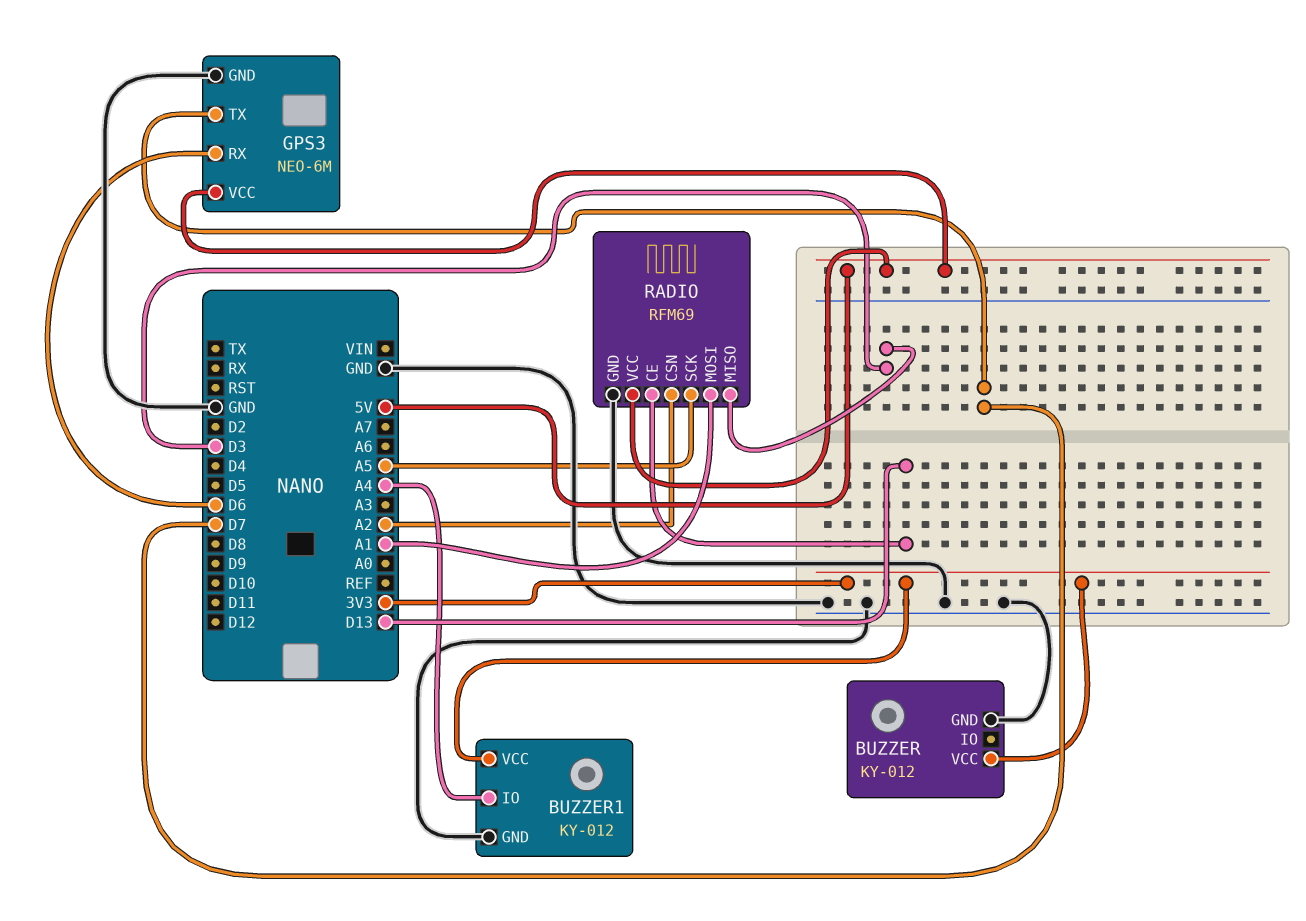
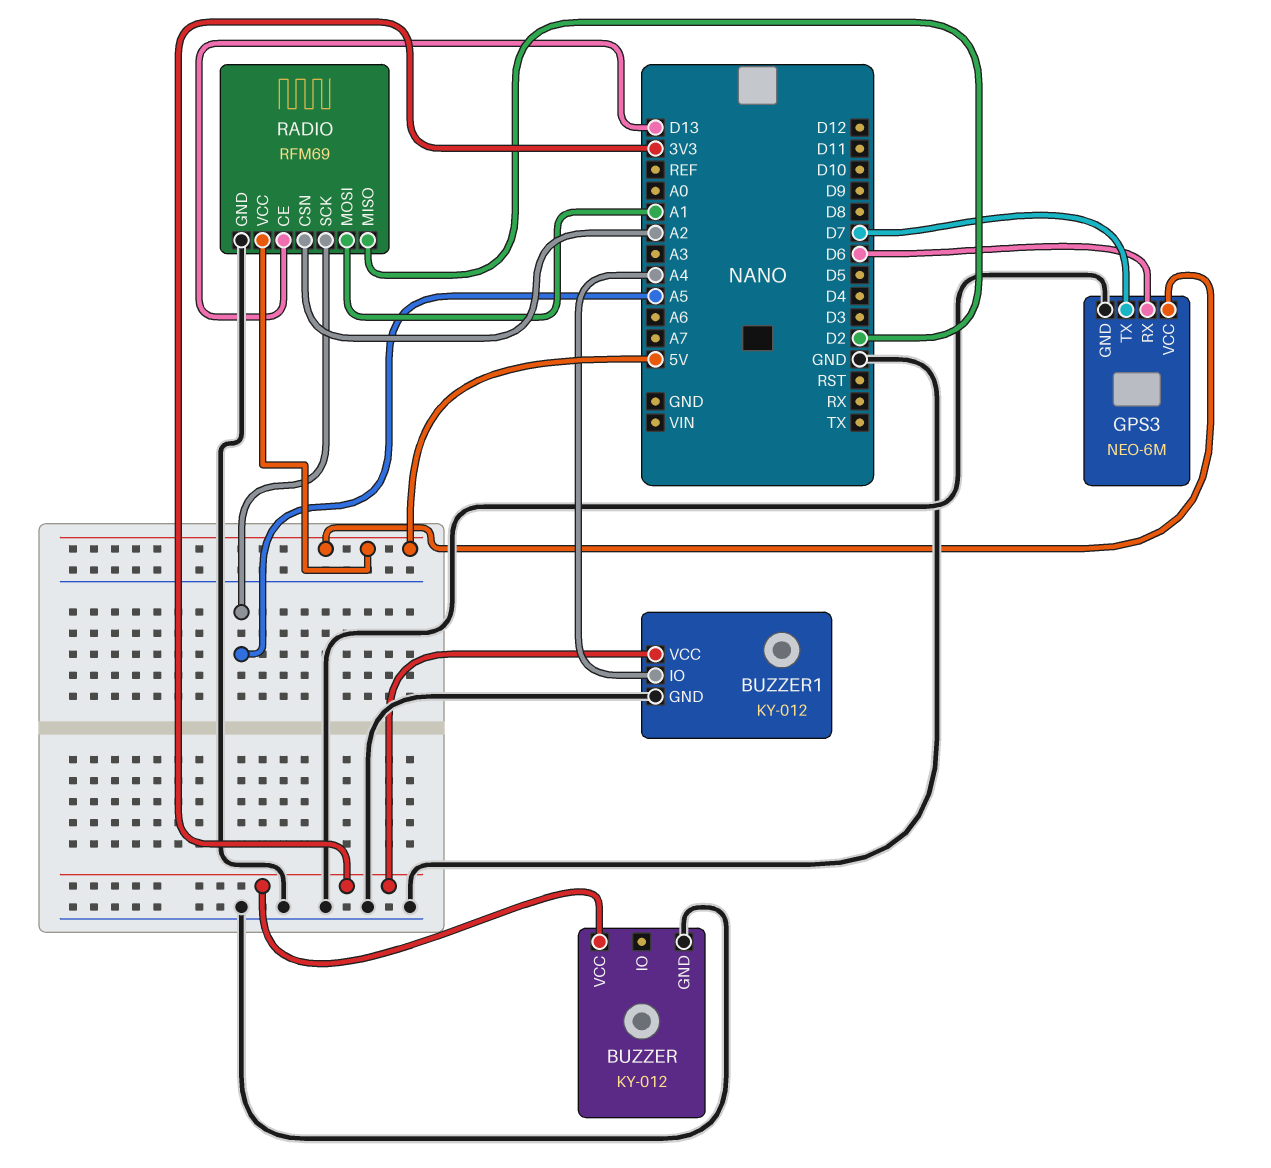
RADIO pin MISO: D3 -> D2

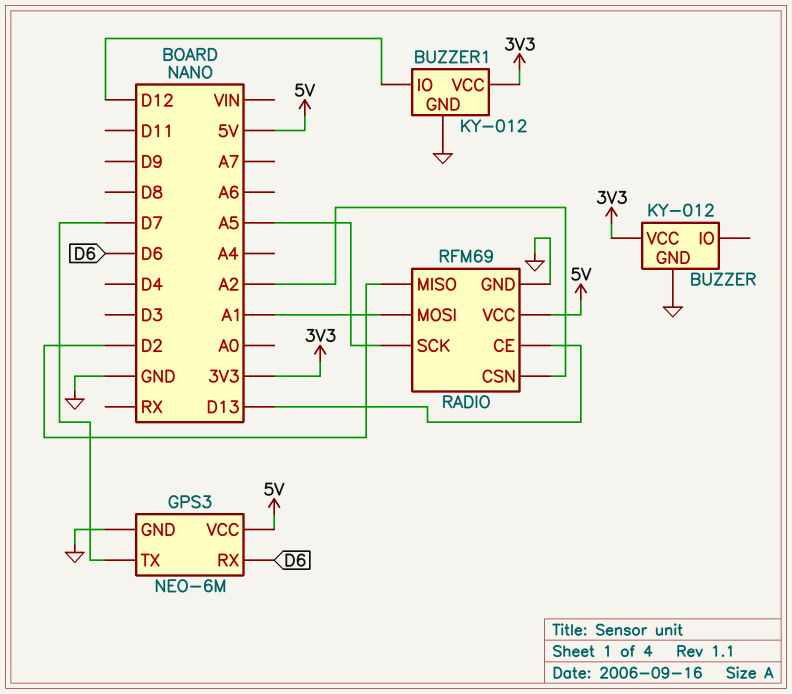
BUZZER1 pin IO: A4 -> D12

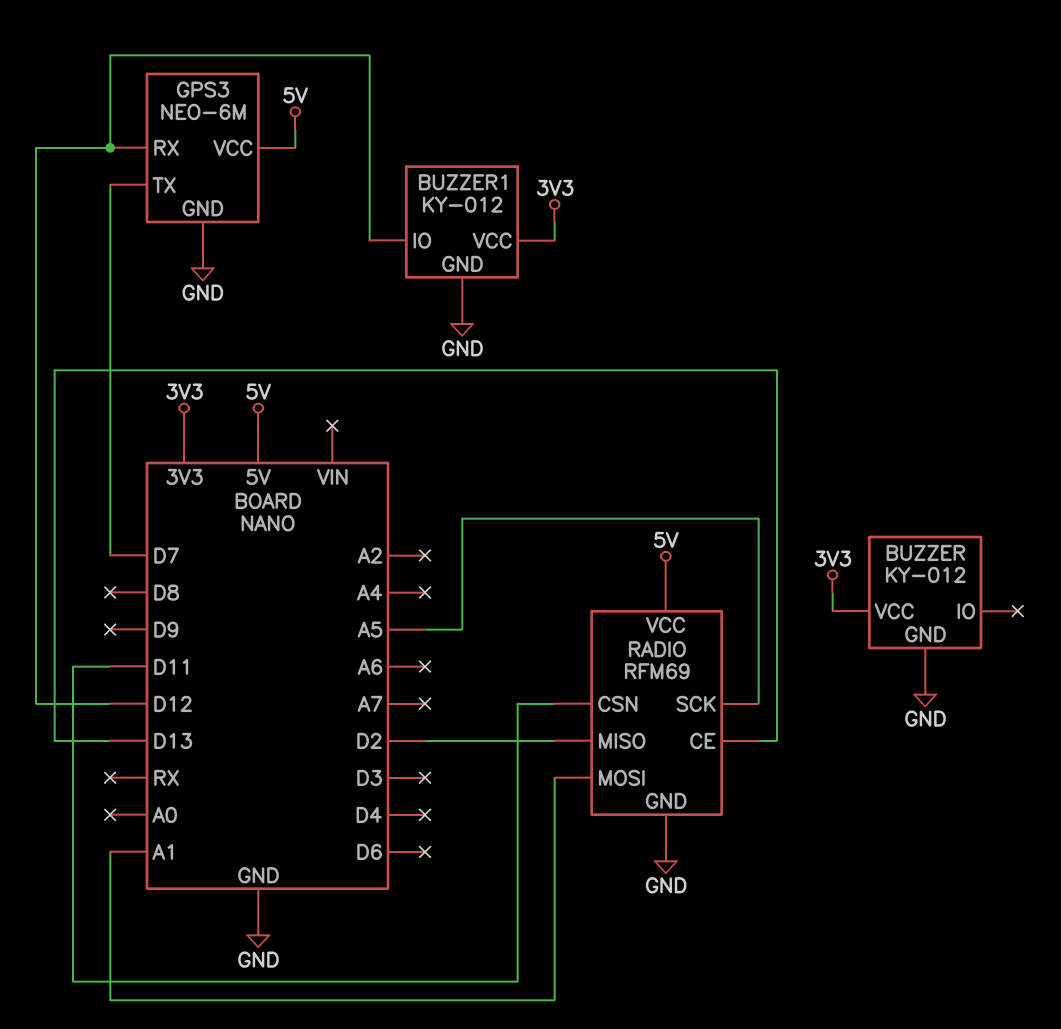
GPS3 pin RX: D6 -> D12
RADIO pin CSN: A2 -> D11

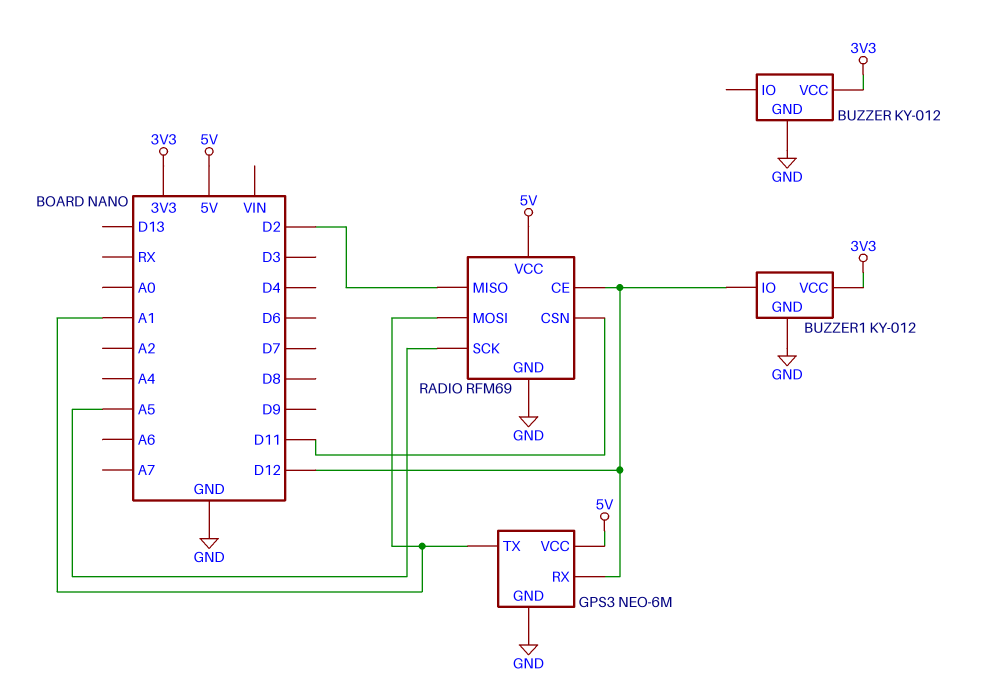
GPS3 pin TX: D7 -> A1
RADIO pin CE: D13 -> D12

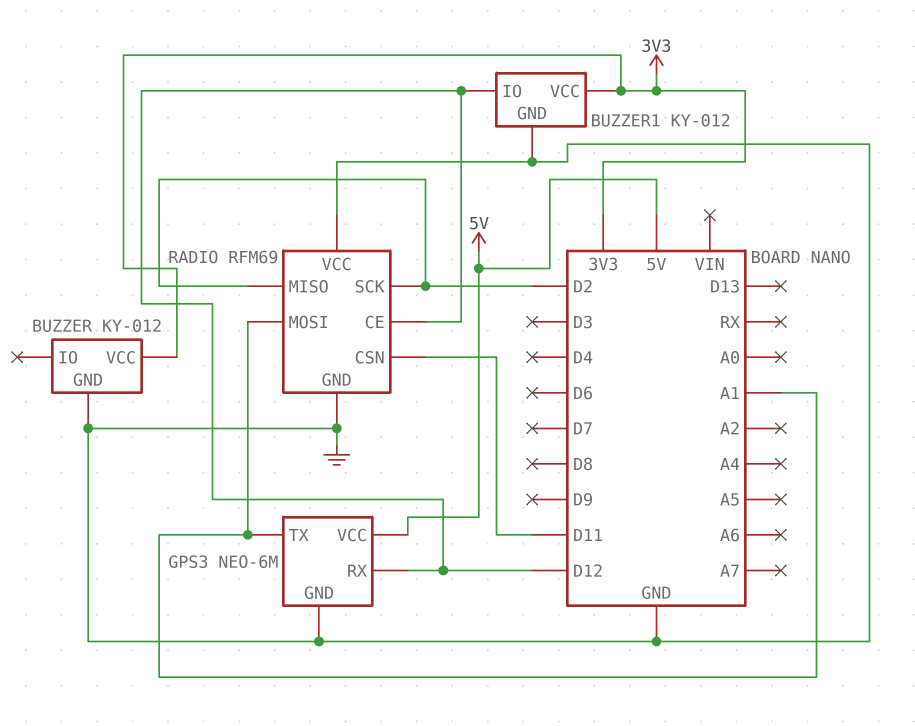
RADIO pin SCK: A5 -> D2
RADIO pin VCC: 5V -> GND

